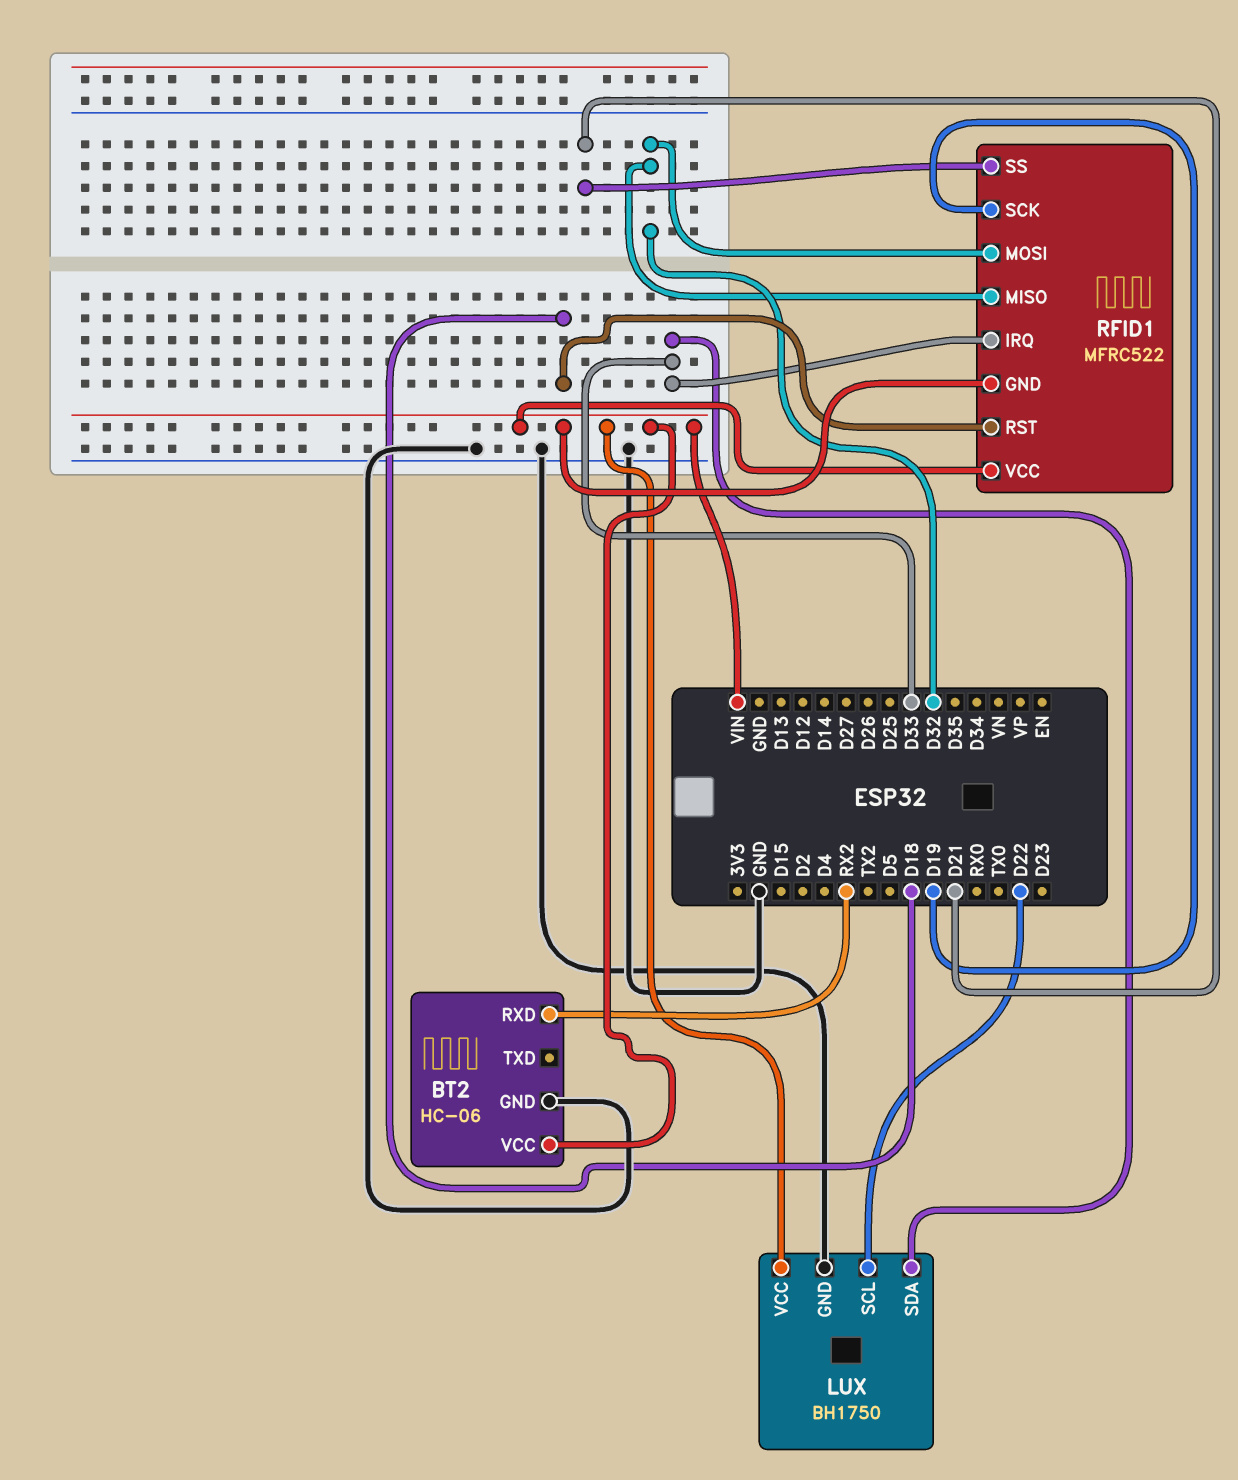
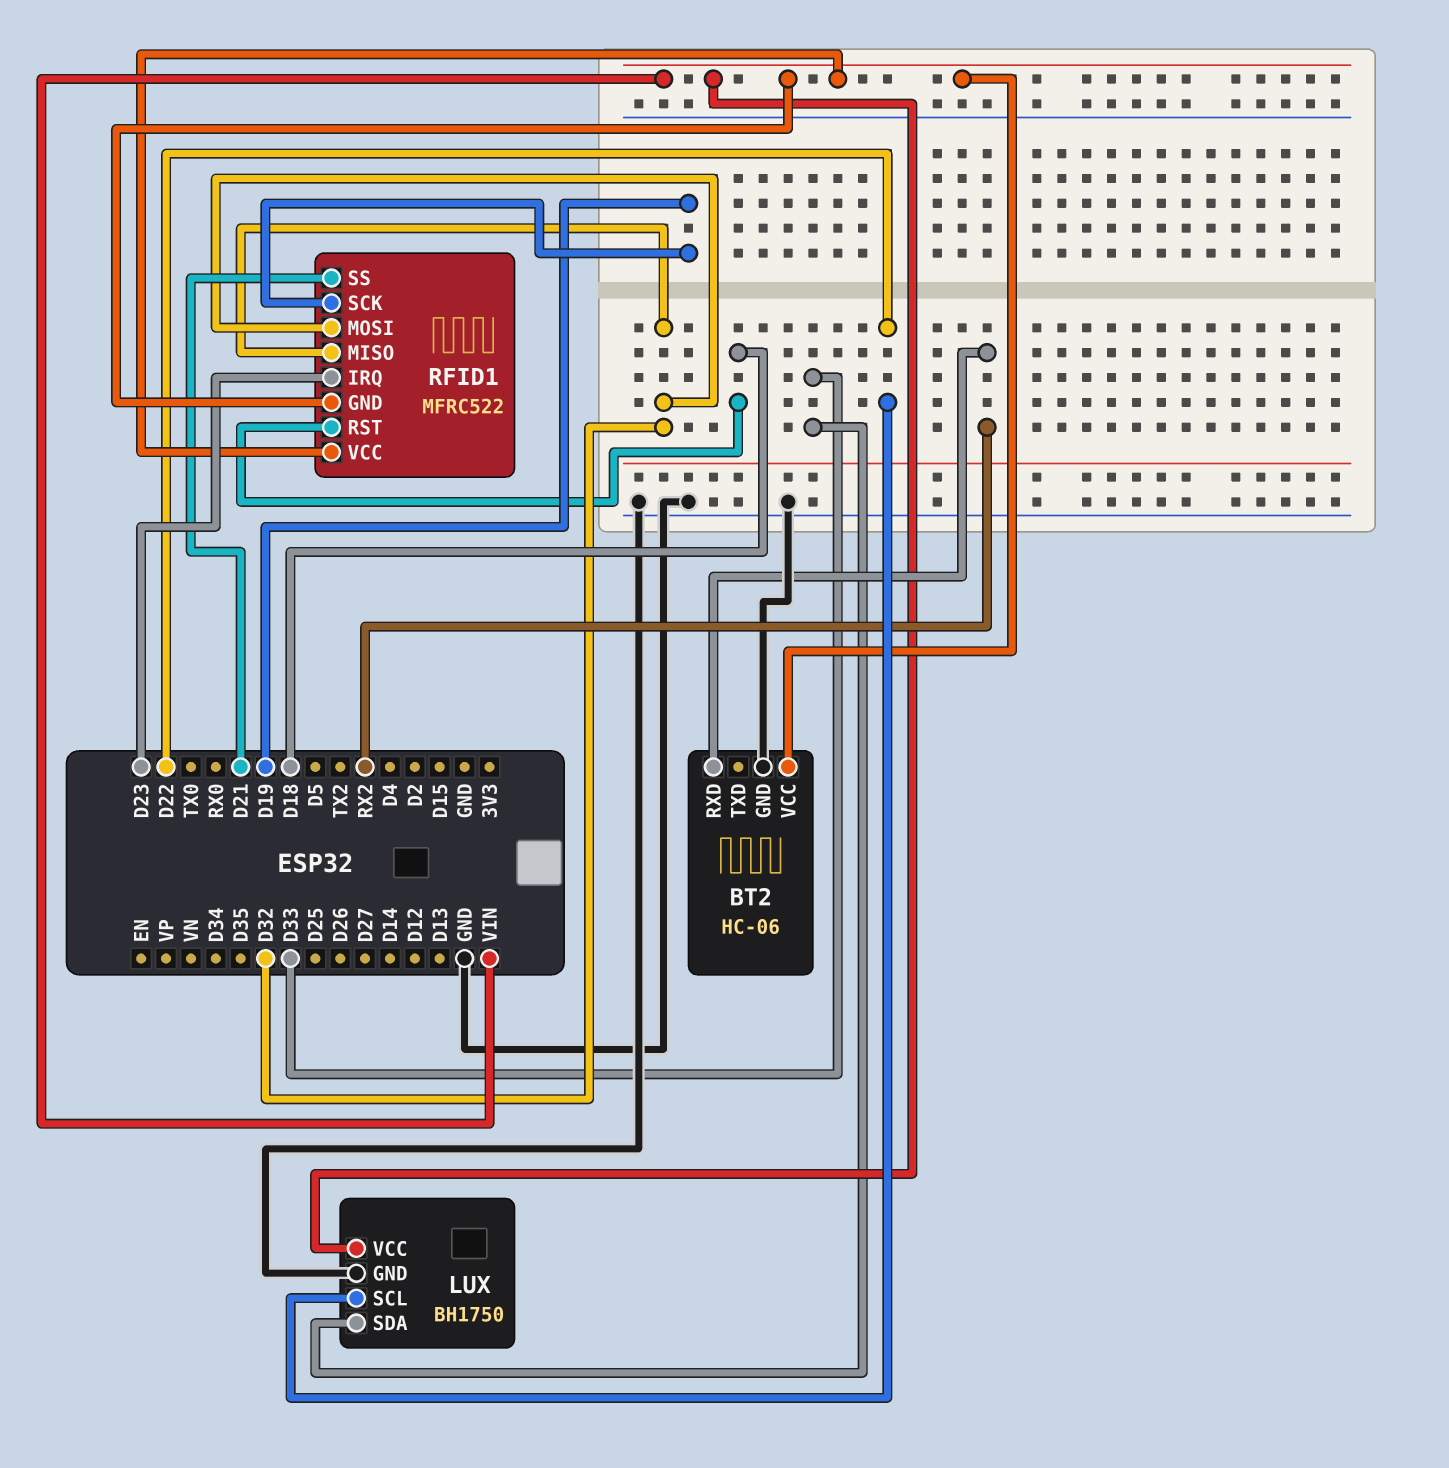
RFID1 pin IRQ: D33 -> D23

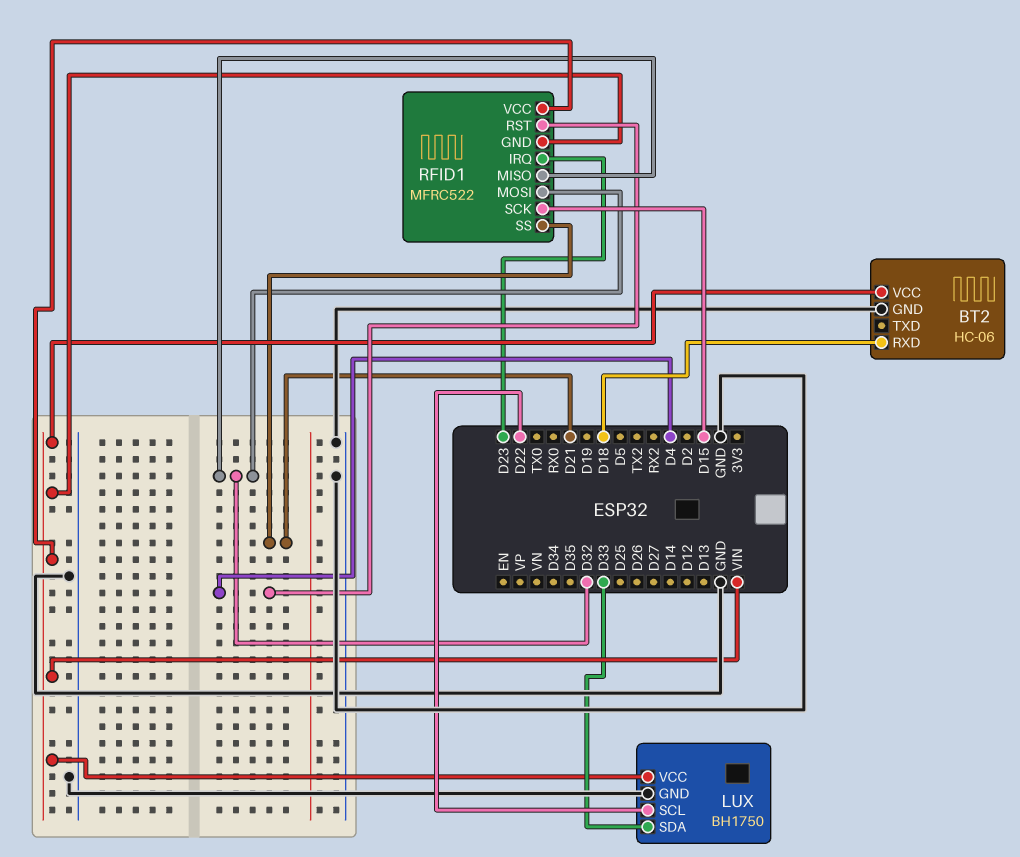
BT2 pin RXD: RX2 -> D18
RFID1 pin RST: D18 -> D4
RFID1 pin SCK: D19 -> D15

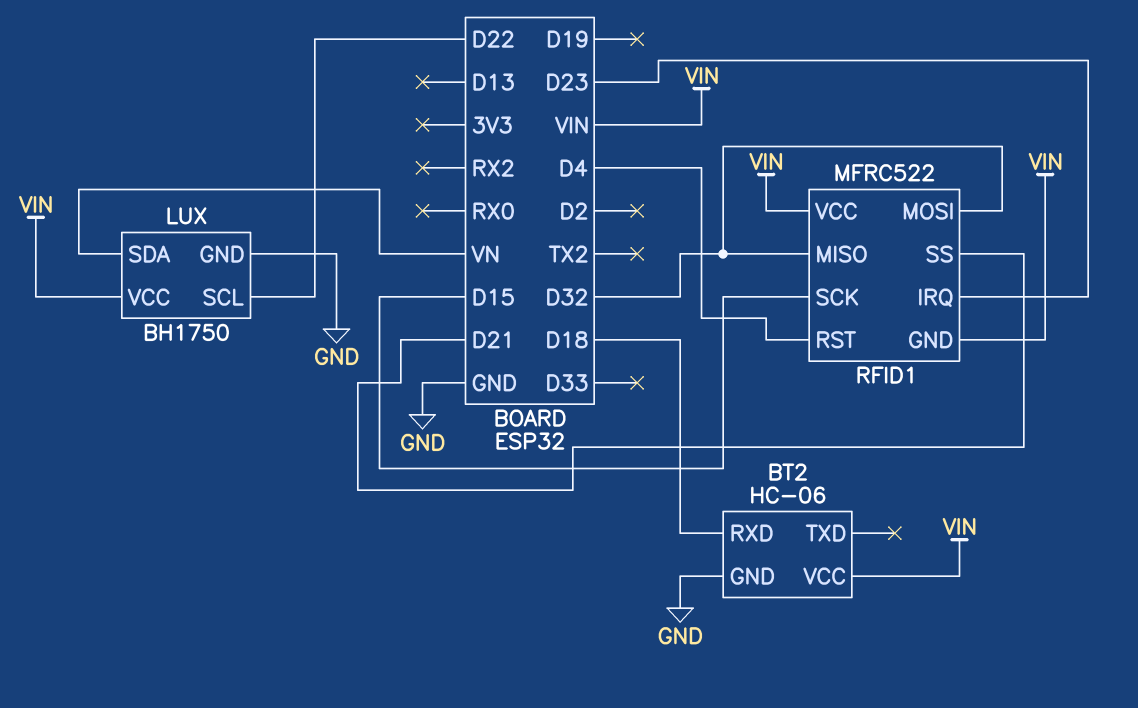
LUX pin SDA: D33 -> VN

